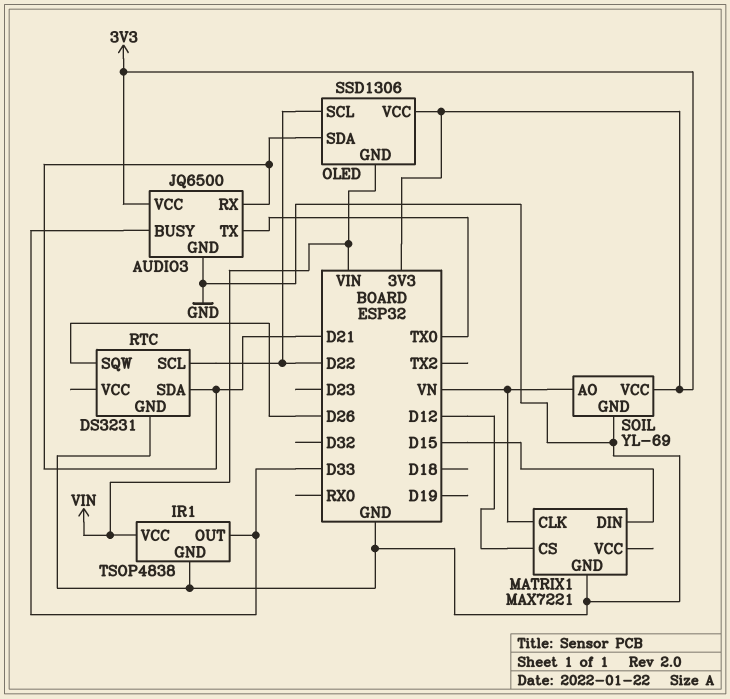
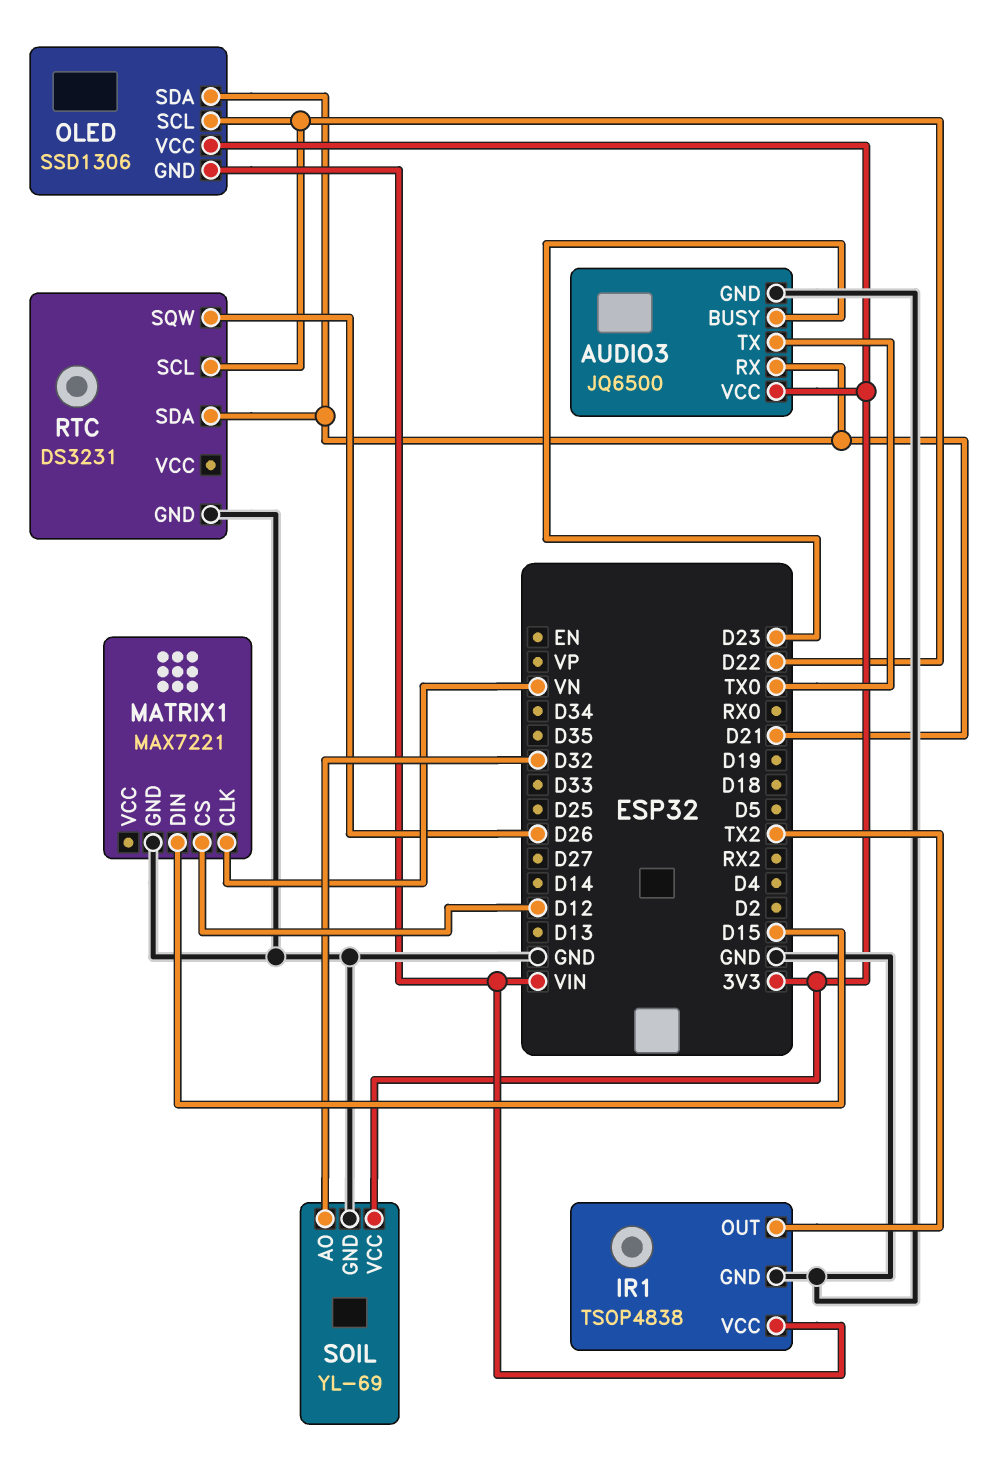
AUDIO3 pin BUSY: D33 -> D23
IR1 pin OUT: D33 -> TX2
SOIL pin AO: VN -> D32

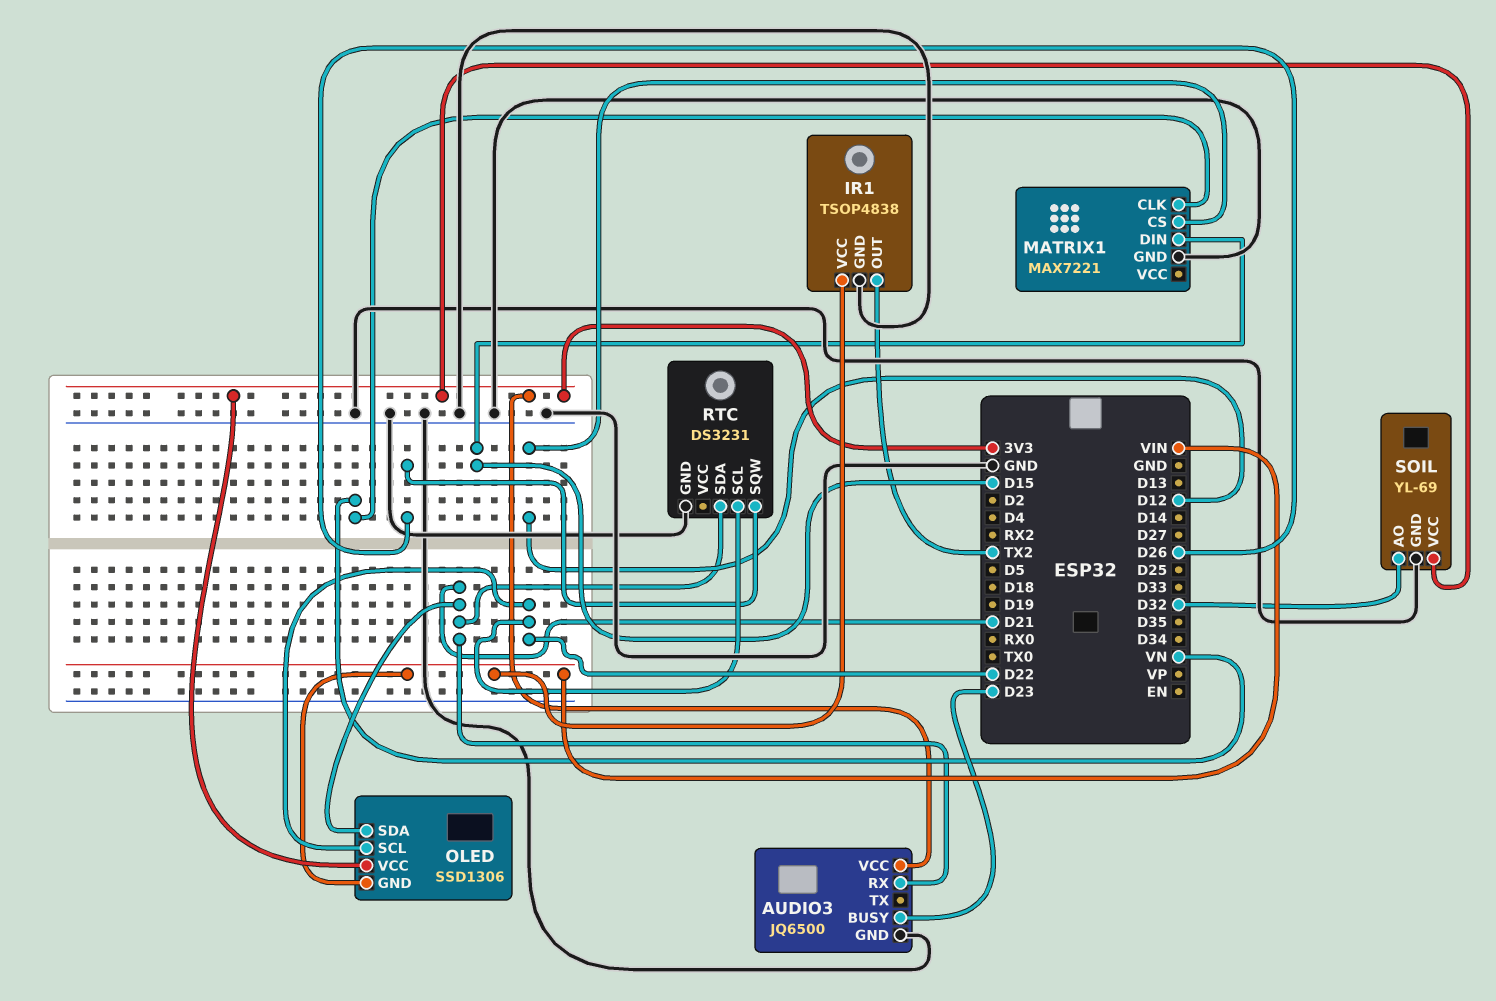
AUDIO3 pin TX: TX0 -> none

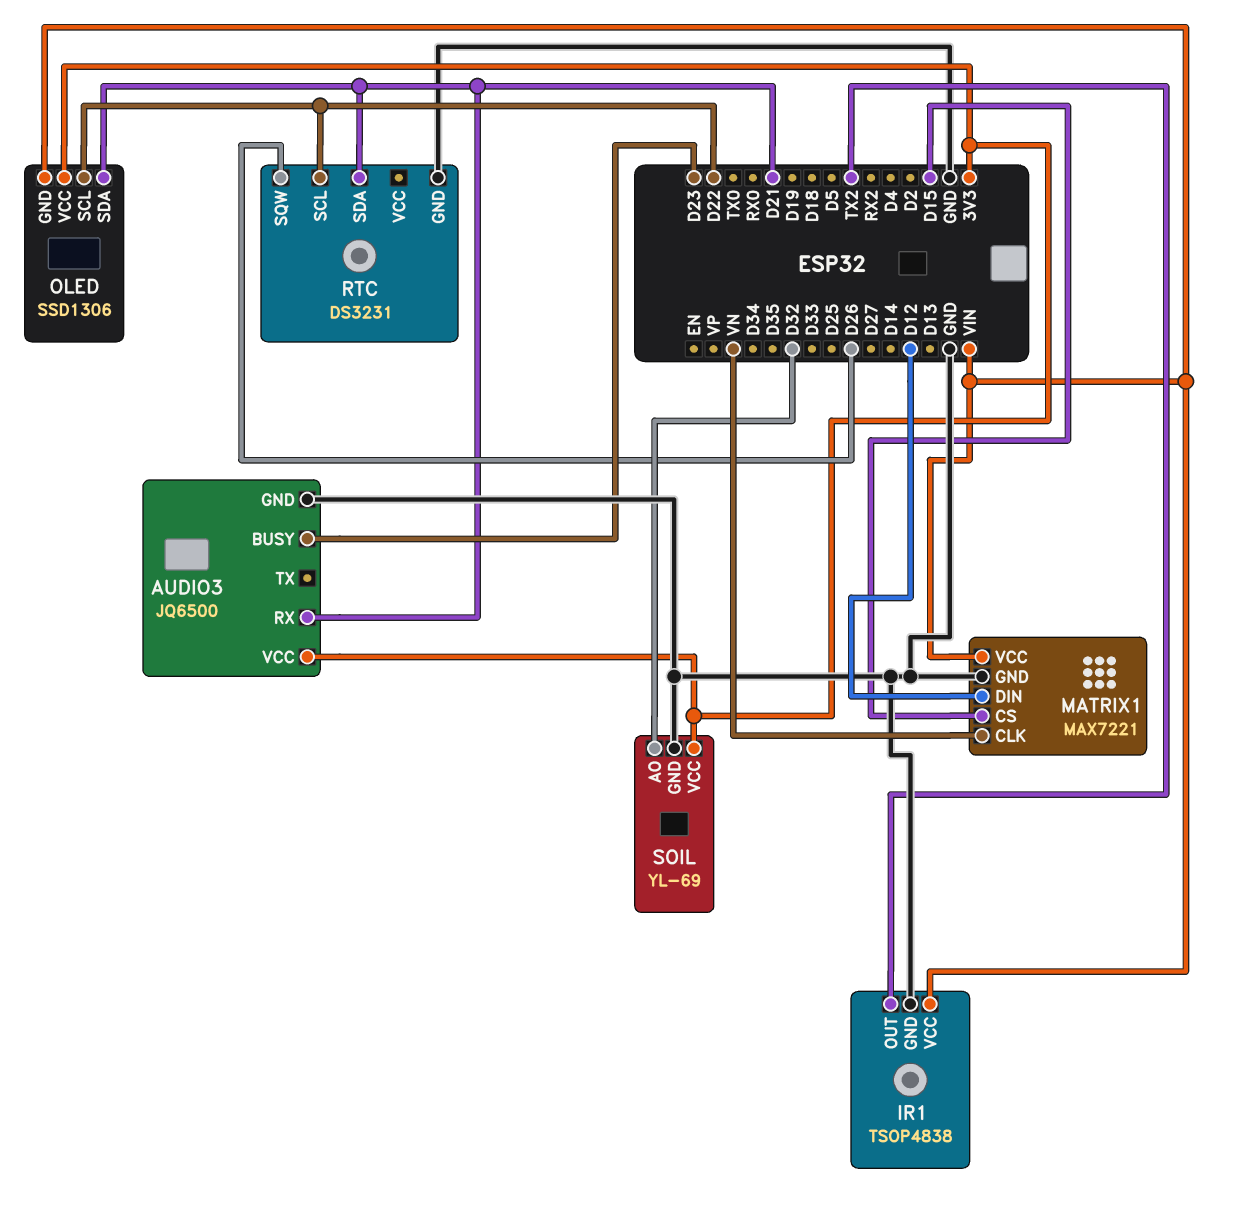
MATRIX1 pin CS: D12 -> D15
MATRIX1 pin DIN: D15 -> D12
MATRIX1 pin VCC: none -> VIN

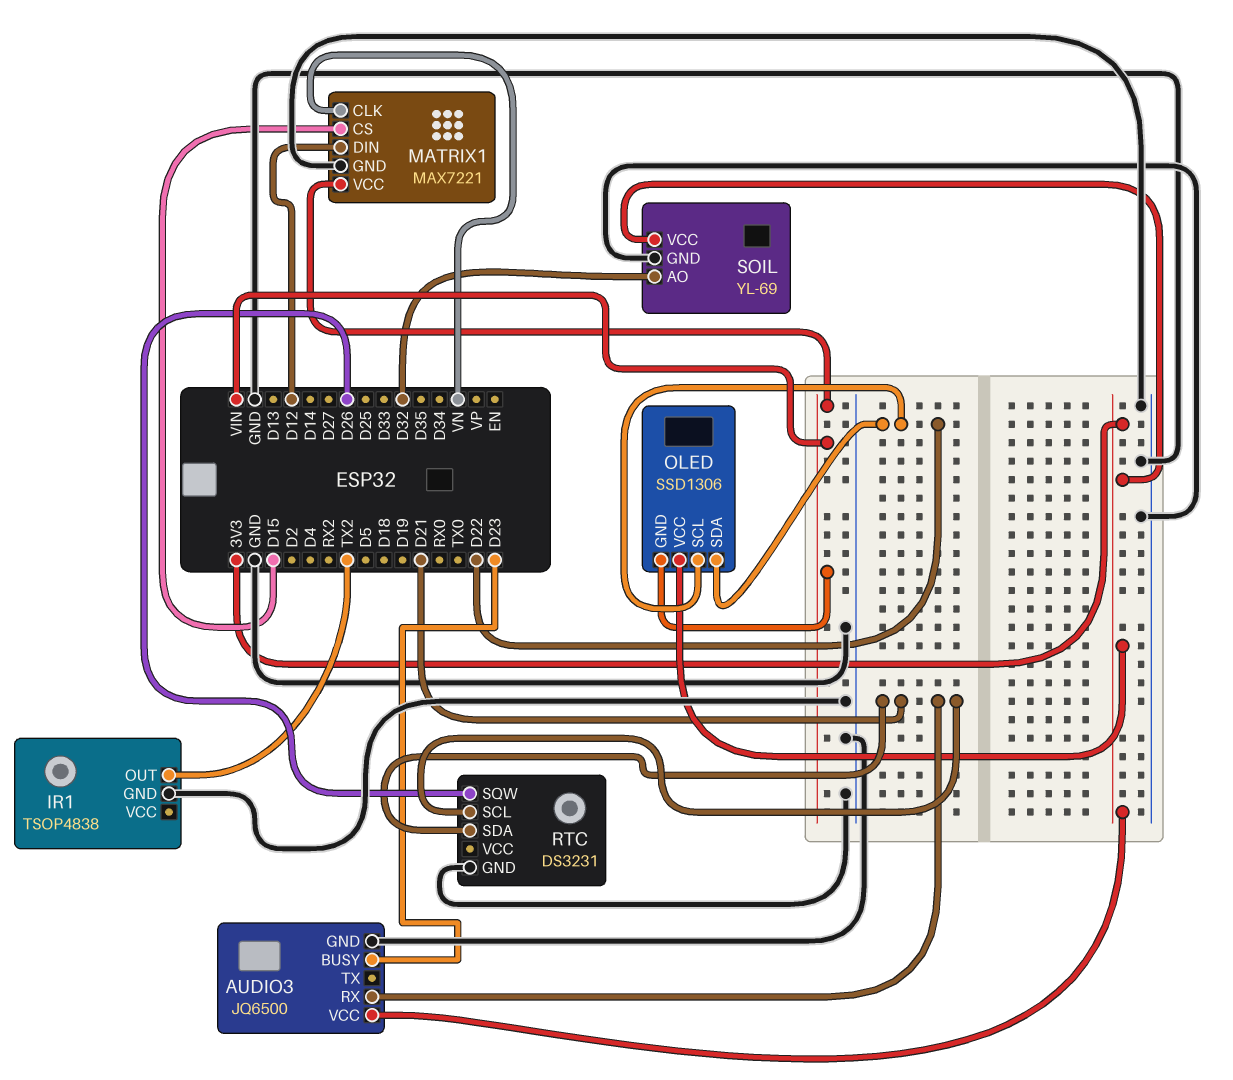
IR1 pin VCC: VIN -> none
OLED pin SDA: D21 -> D22
RTC pin SCL: D22 -> D21

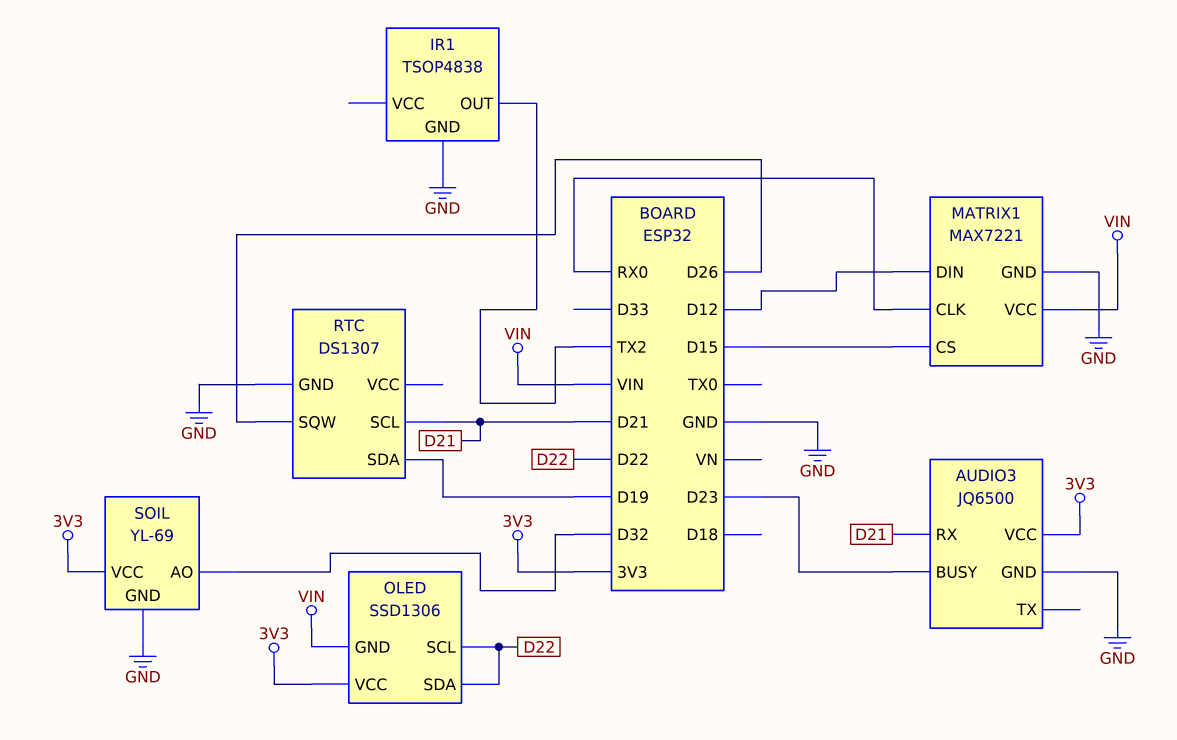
MATRIX1 pin CLK: VN -> RX0
RTC: DS3231 -> DS1307
RTC pin SDA: D21 -> D19

